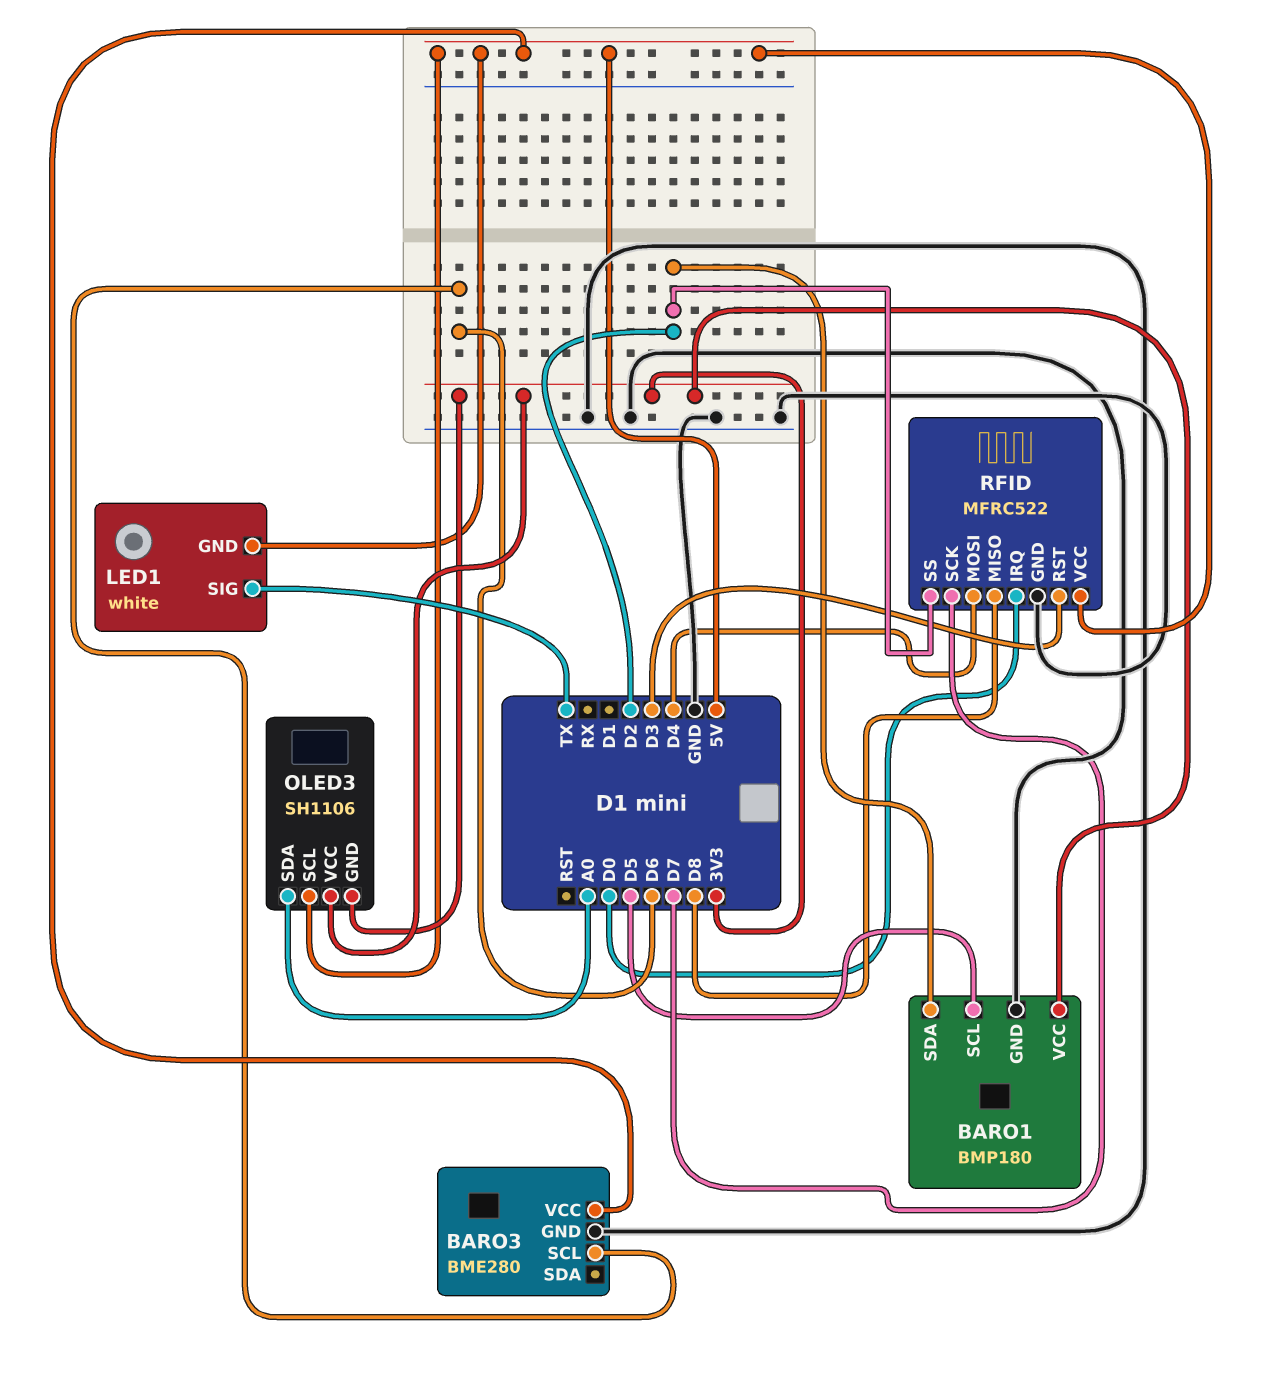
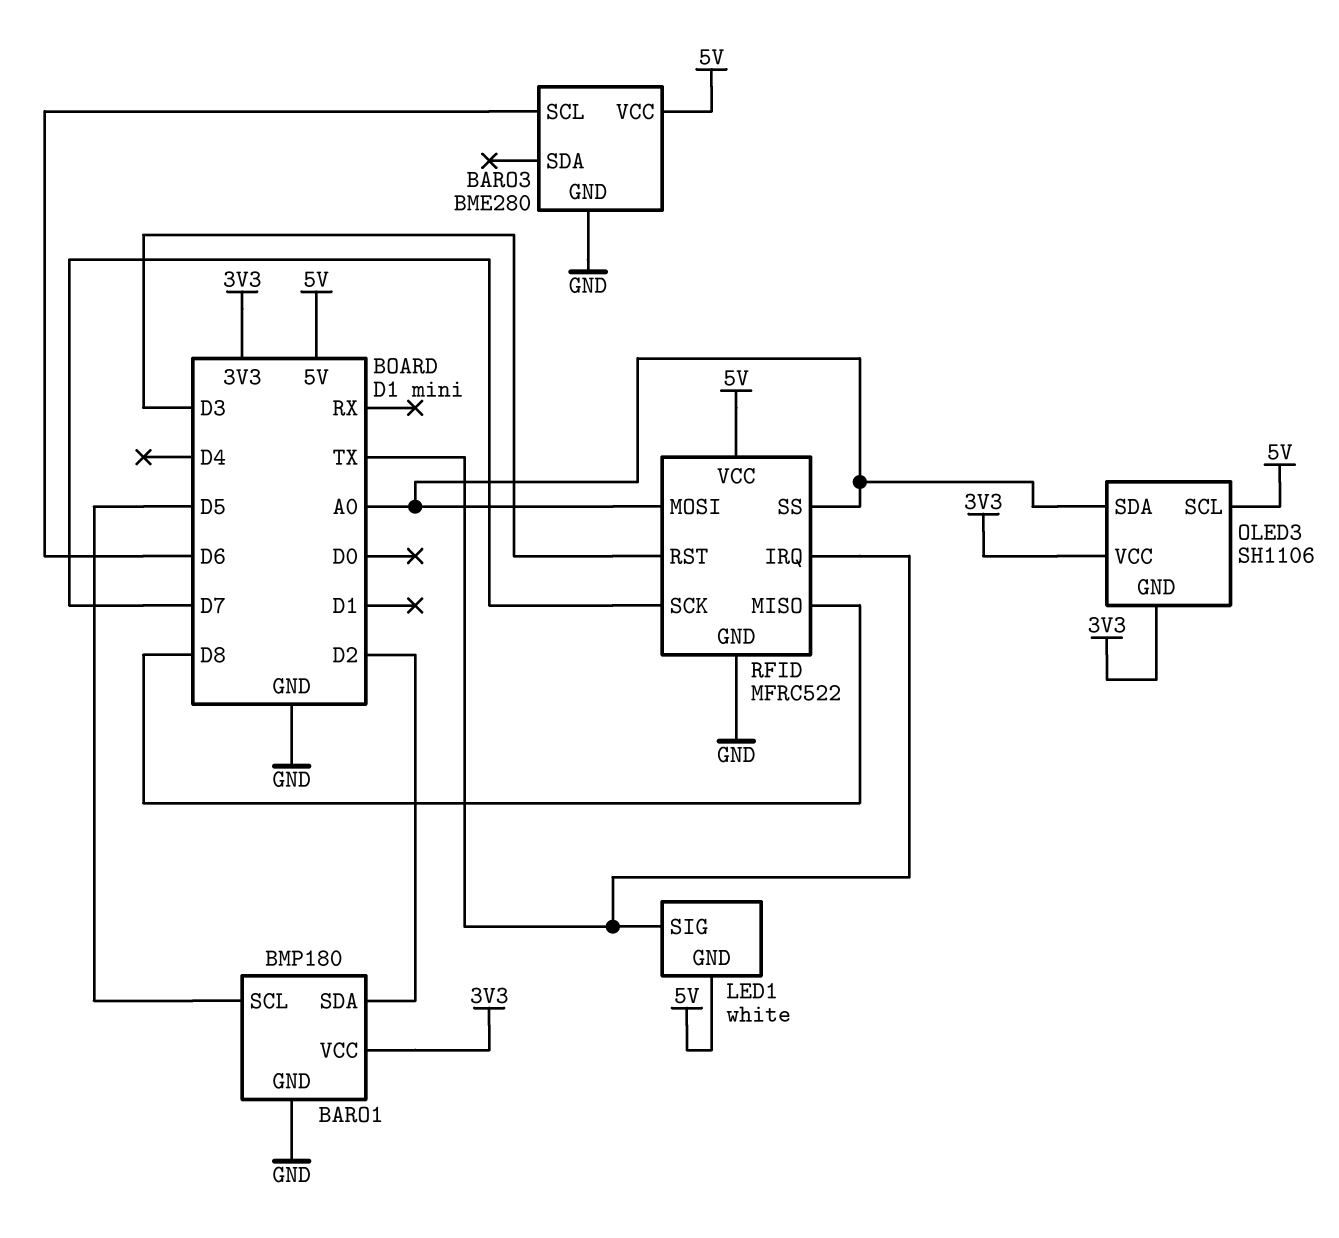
RFID pin IRQ: D0 -> TX
RFID pin MOSI: D4 -> A0
RFID pin SS: D2 -> A0

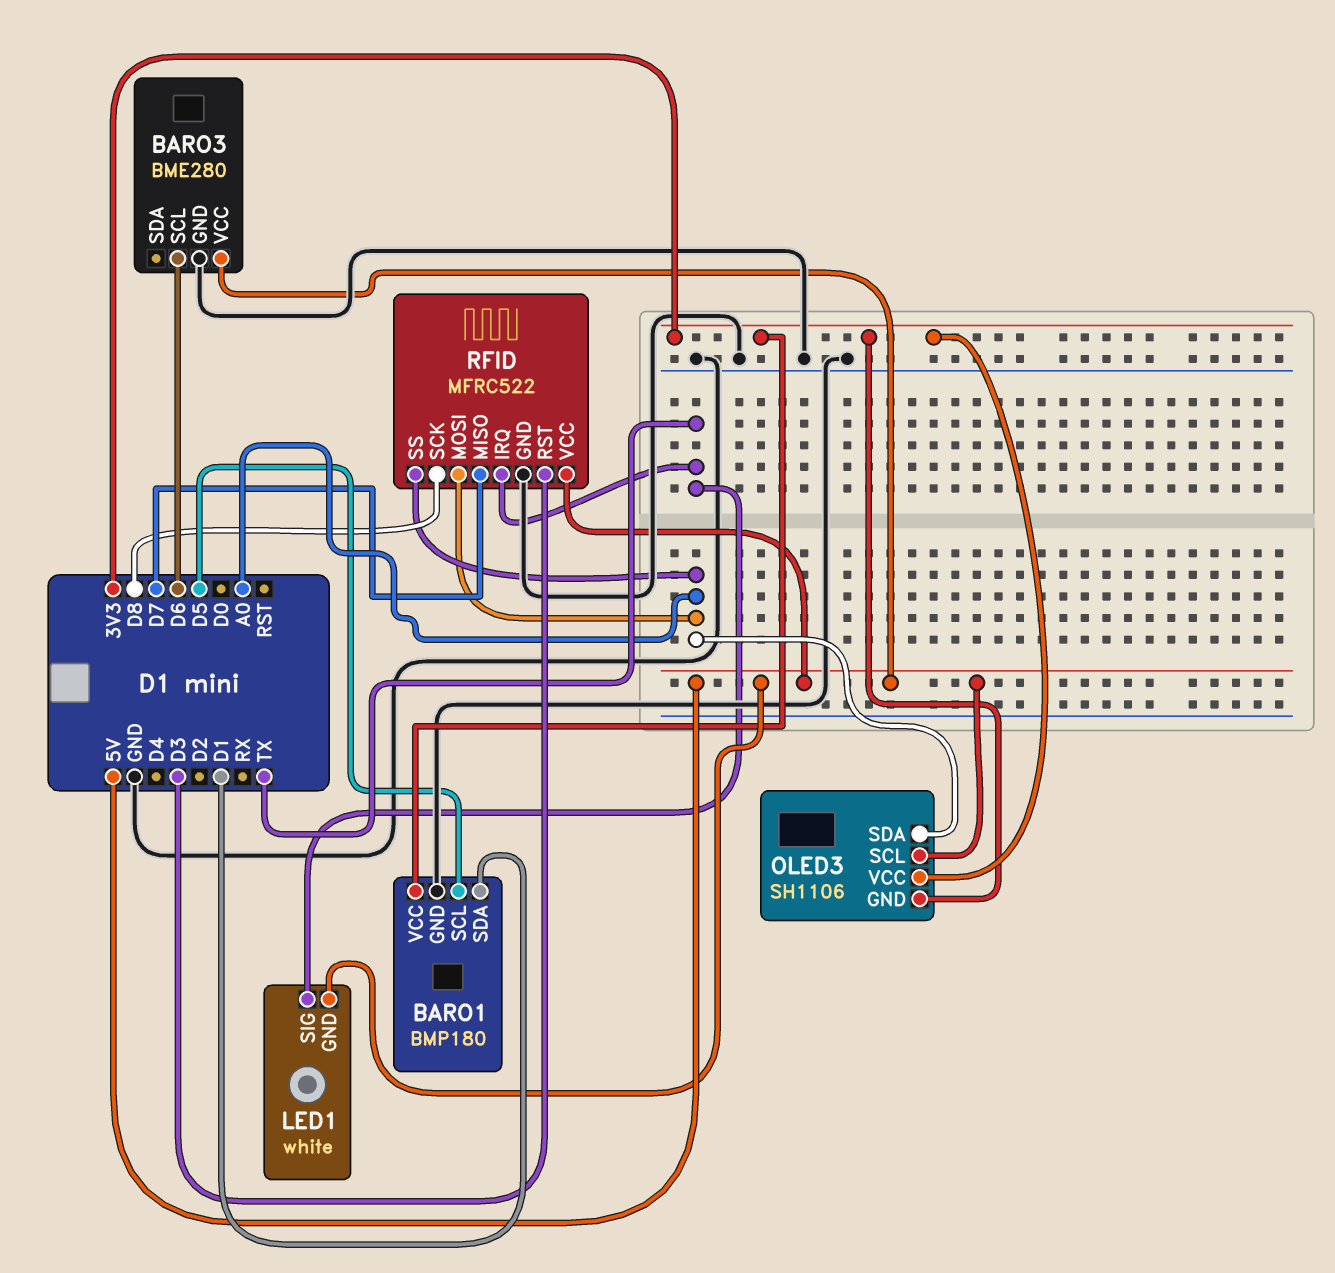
BARO1 pin SDA: D2 -> D1
RFID pin MISO: D8 -> D7
RFID pin SCK: D7 -> D8

